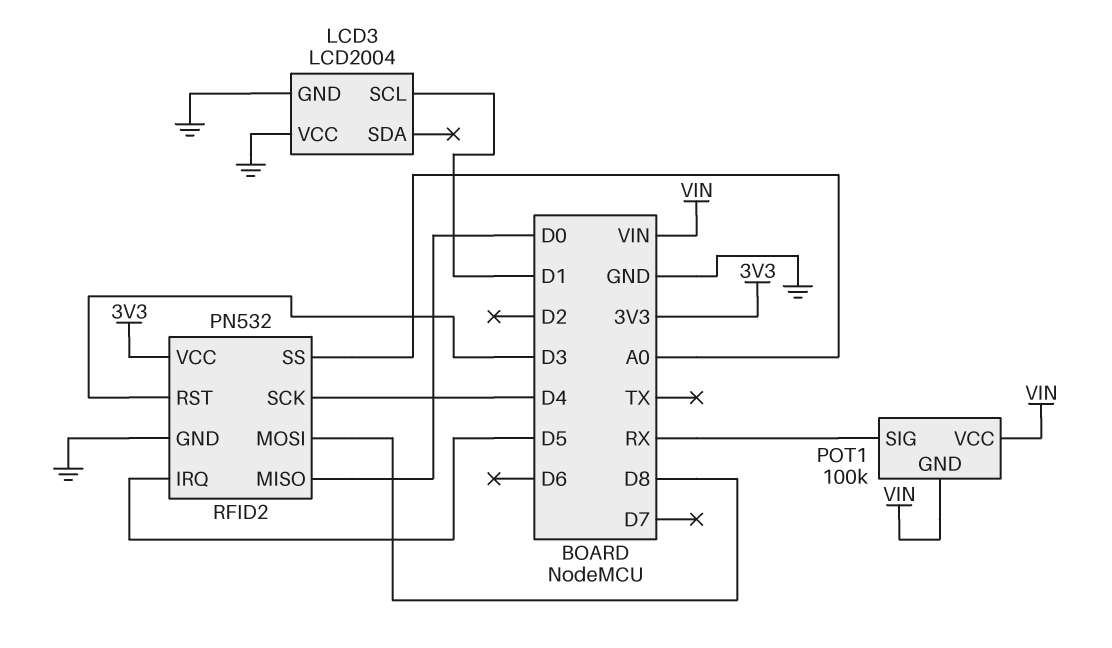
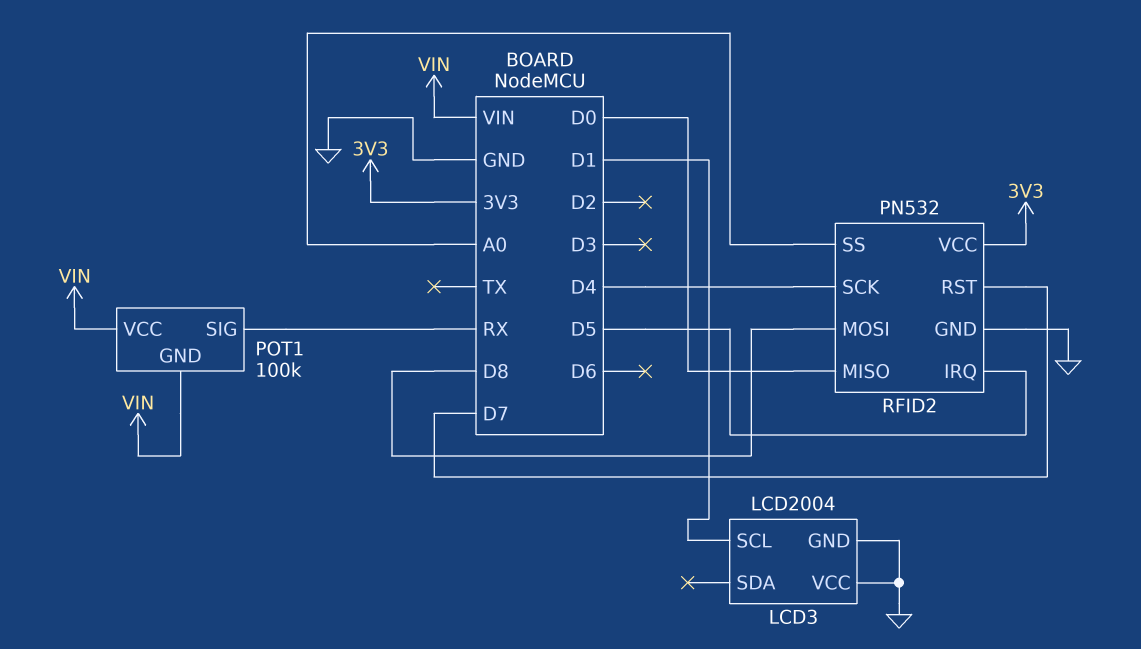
RFID2 pin RST: D3 -> D7

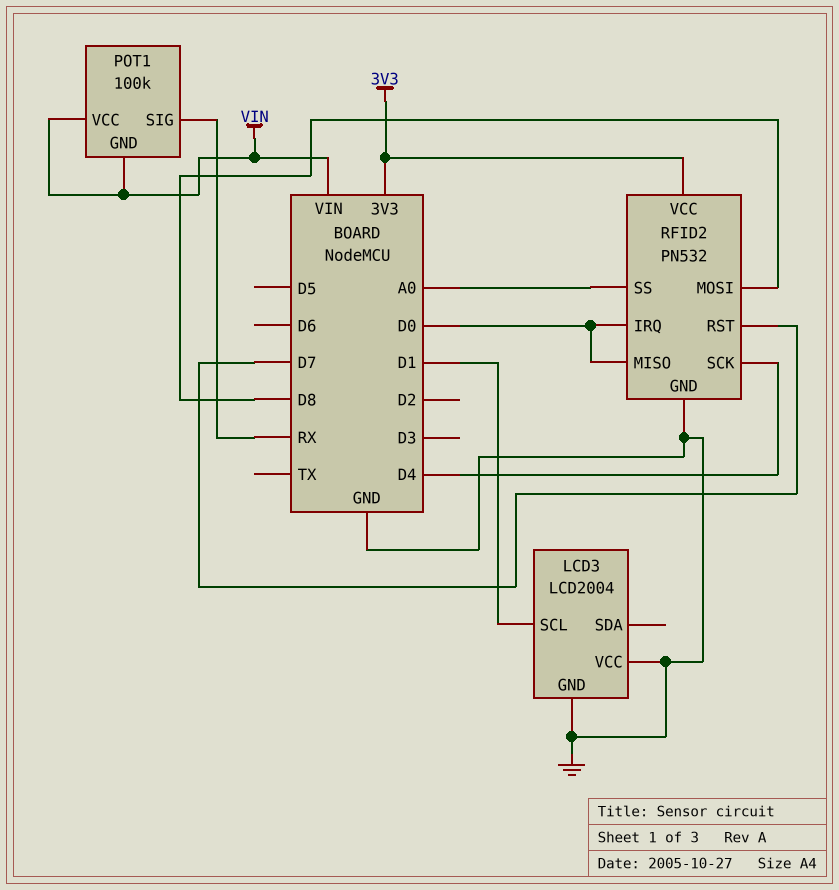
RFID2 pin IRQ: D5 -> D0

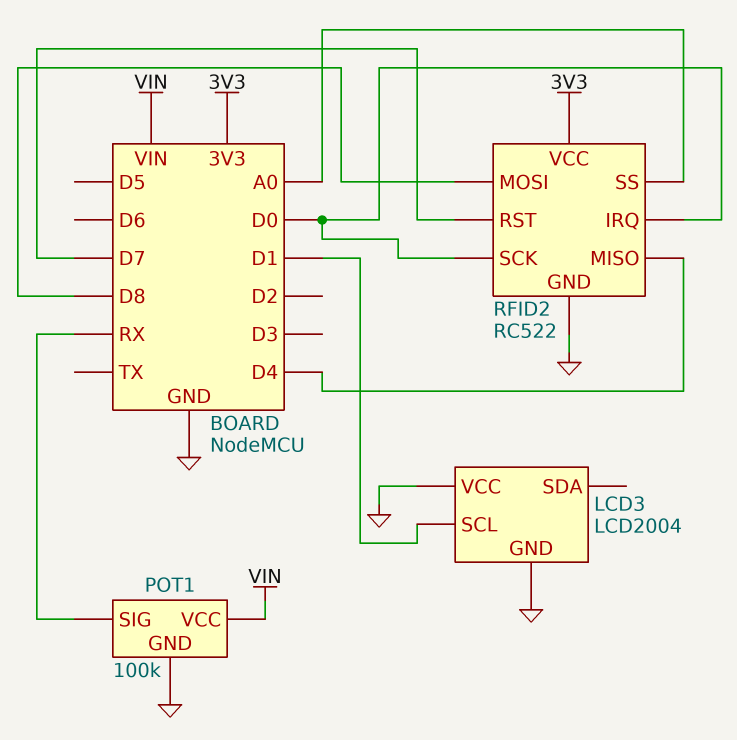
POT1 pin GND: VIN -> GND
RFID2: PN532 -> RC522
RFID2 pin MISO: D0 -> D4
RFID2 pin SCK: D4 -> D0

